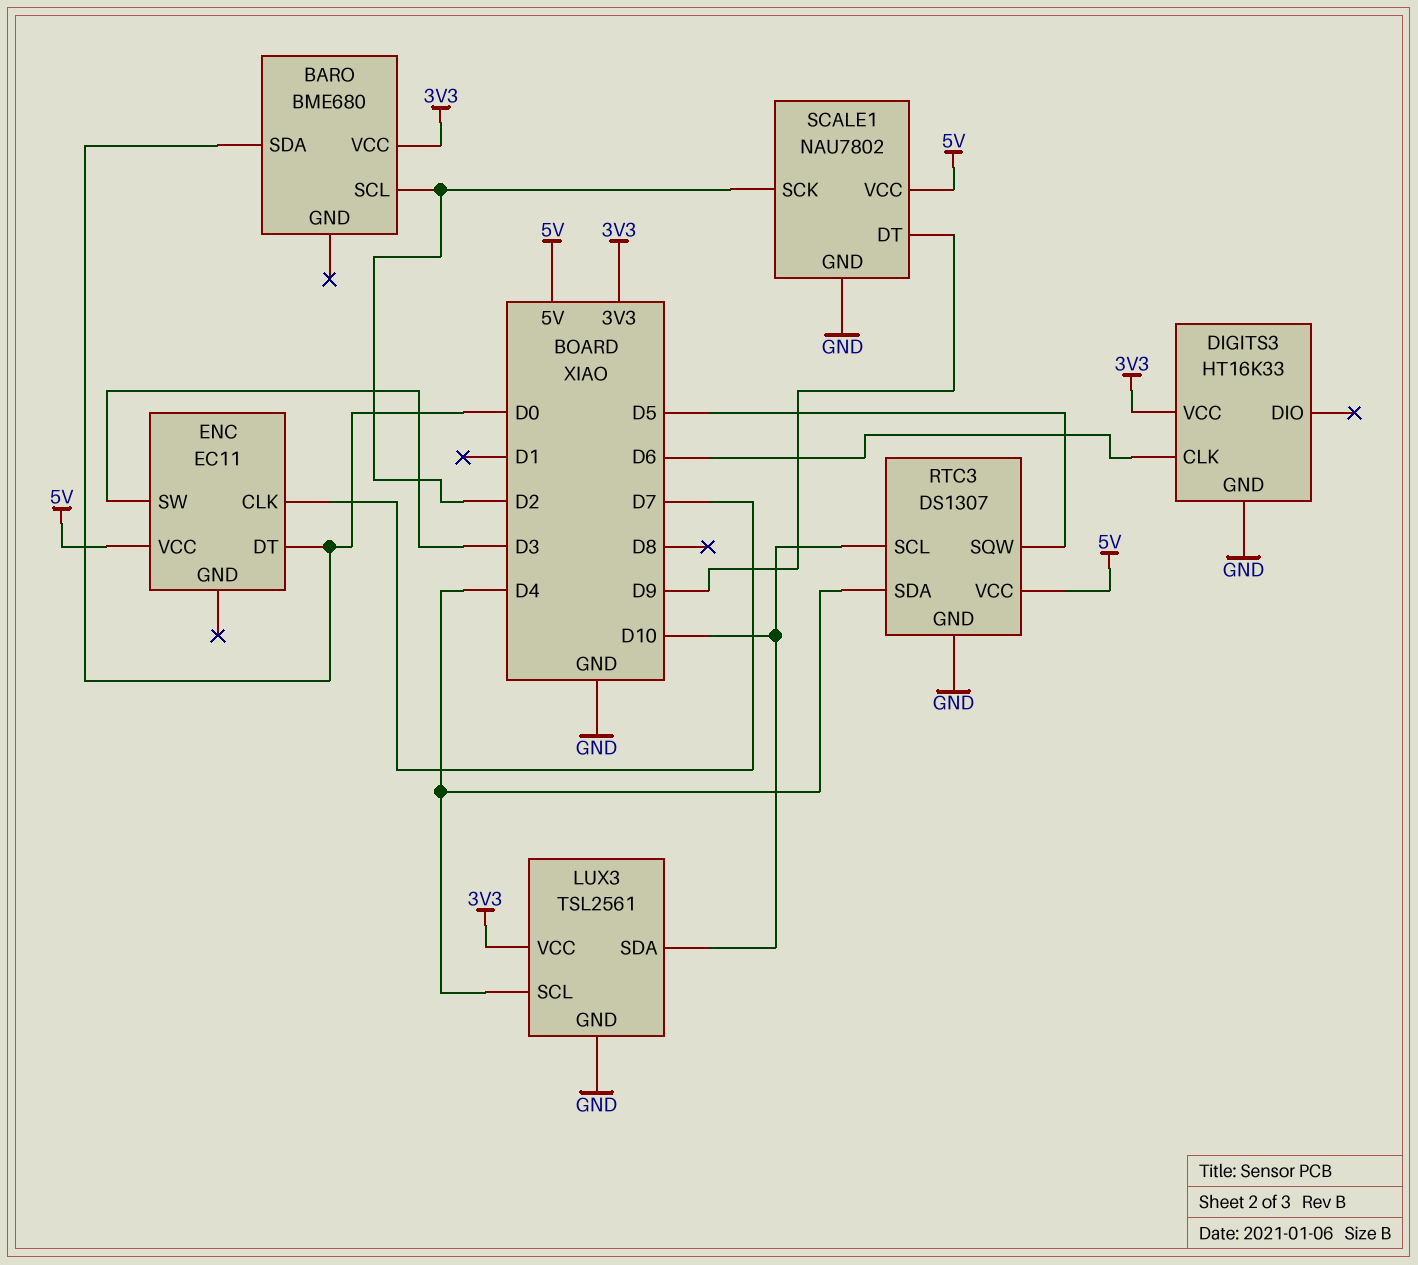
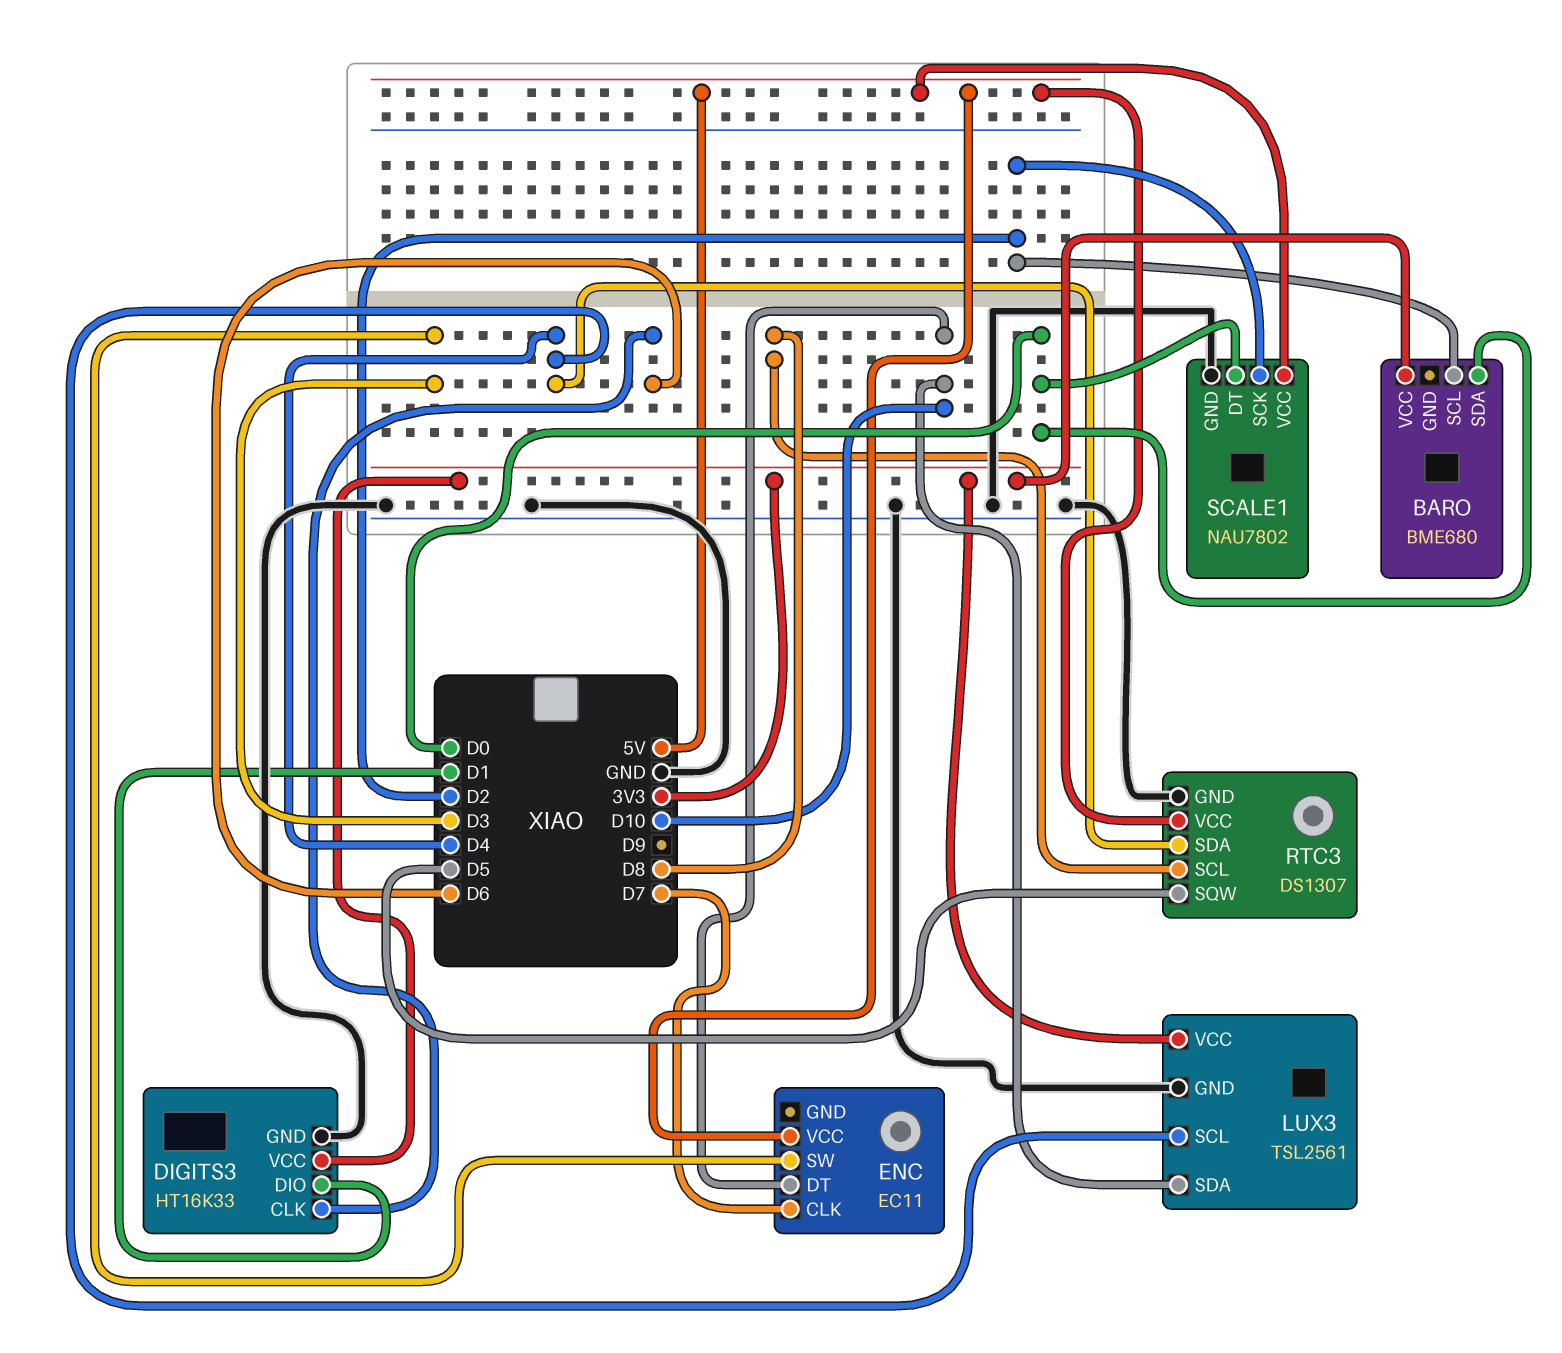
DIGITS3 pin DIO: none -> D1
ENC pin DT: D0 -> D10
RTC3 pin SCL: D10 -> D8
SCALE1 pin DT: D9 -> D0

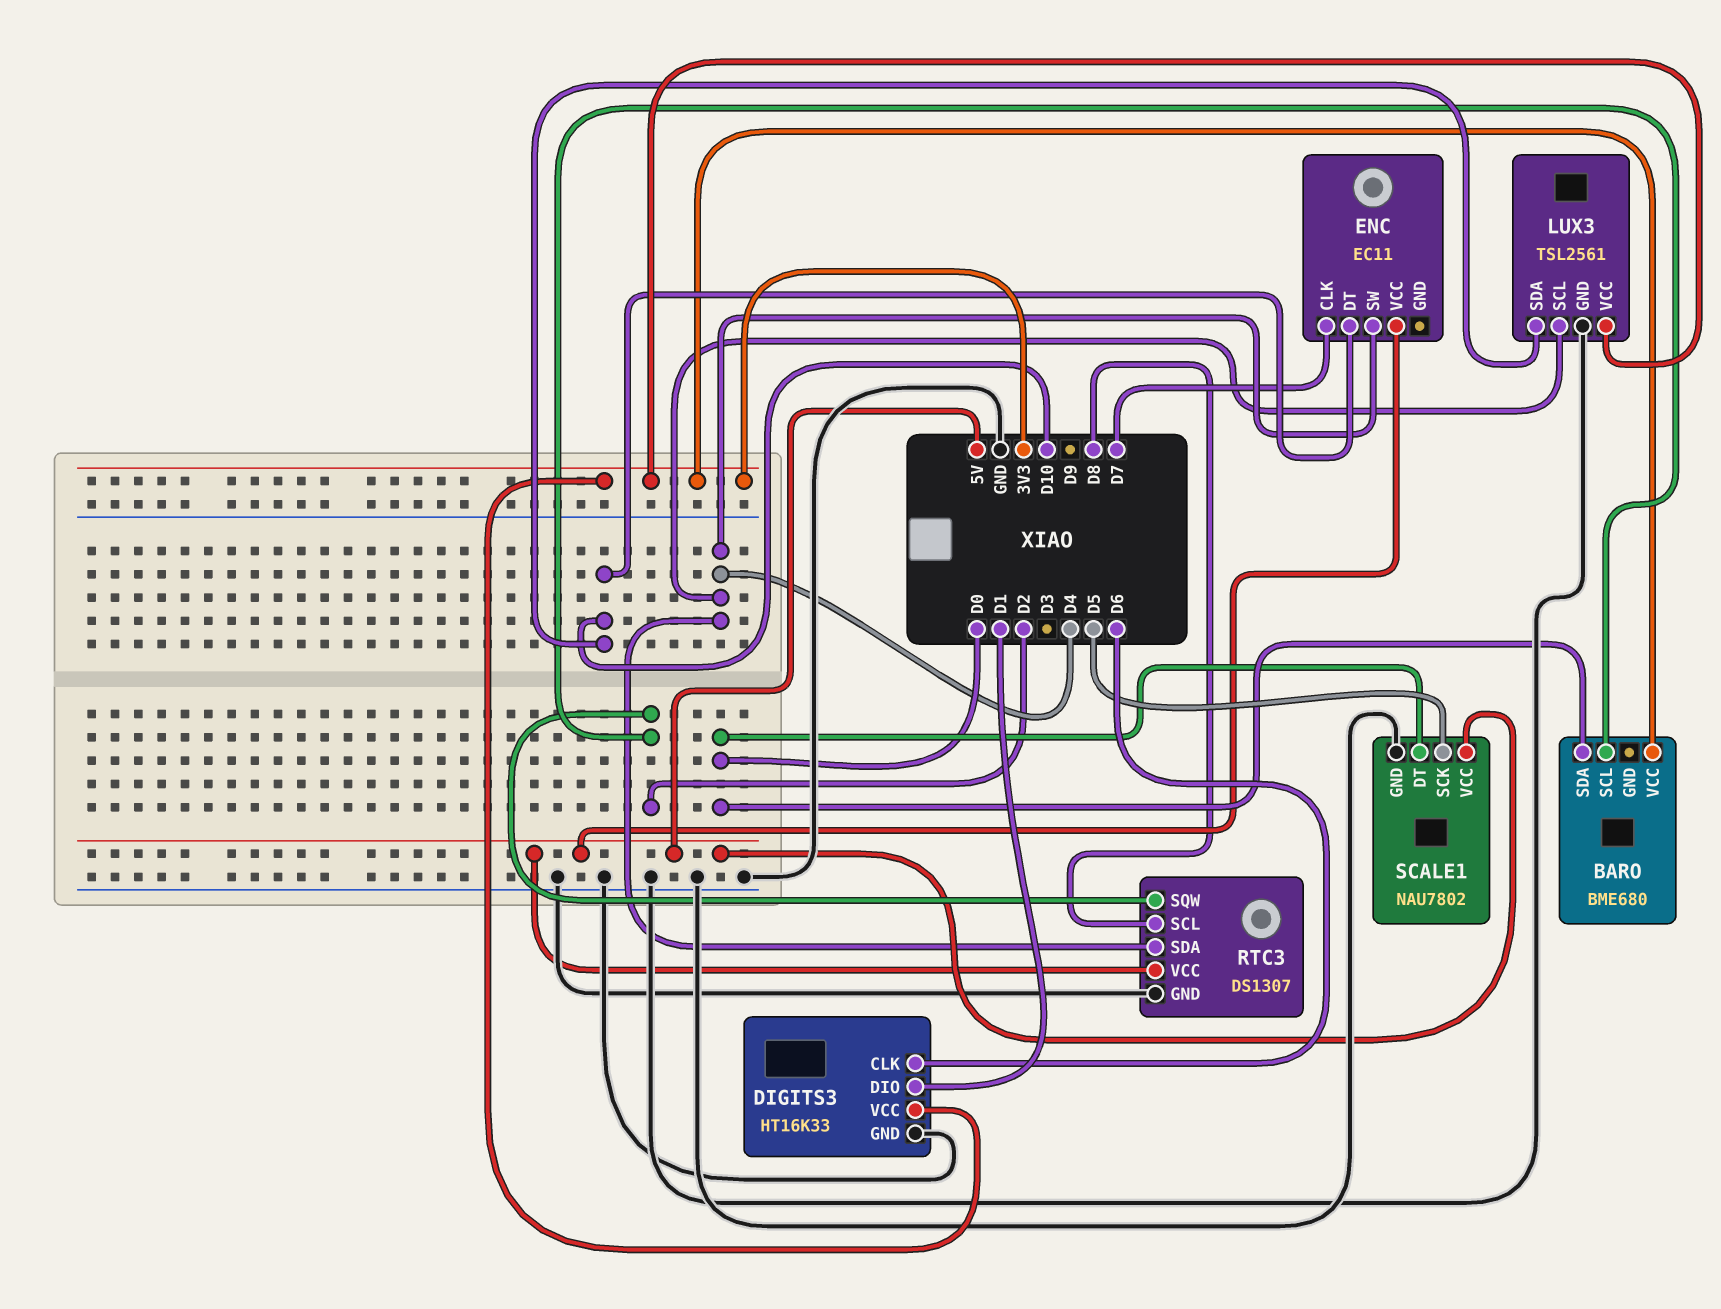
ENC pin SW: D3 -> D4
RTC3 pin SQW: D5 -> D2
SCALE1 pin SCK: D2 -> D5

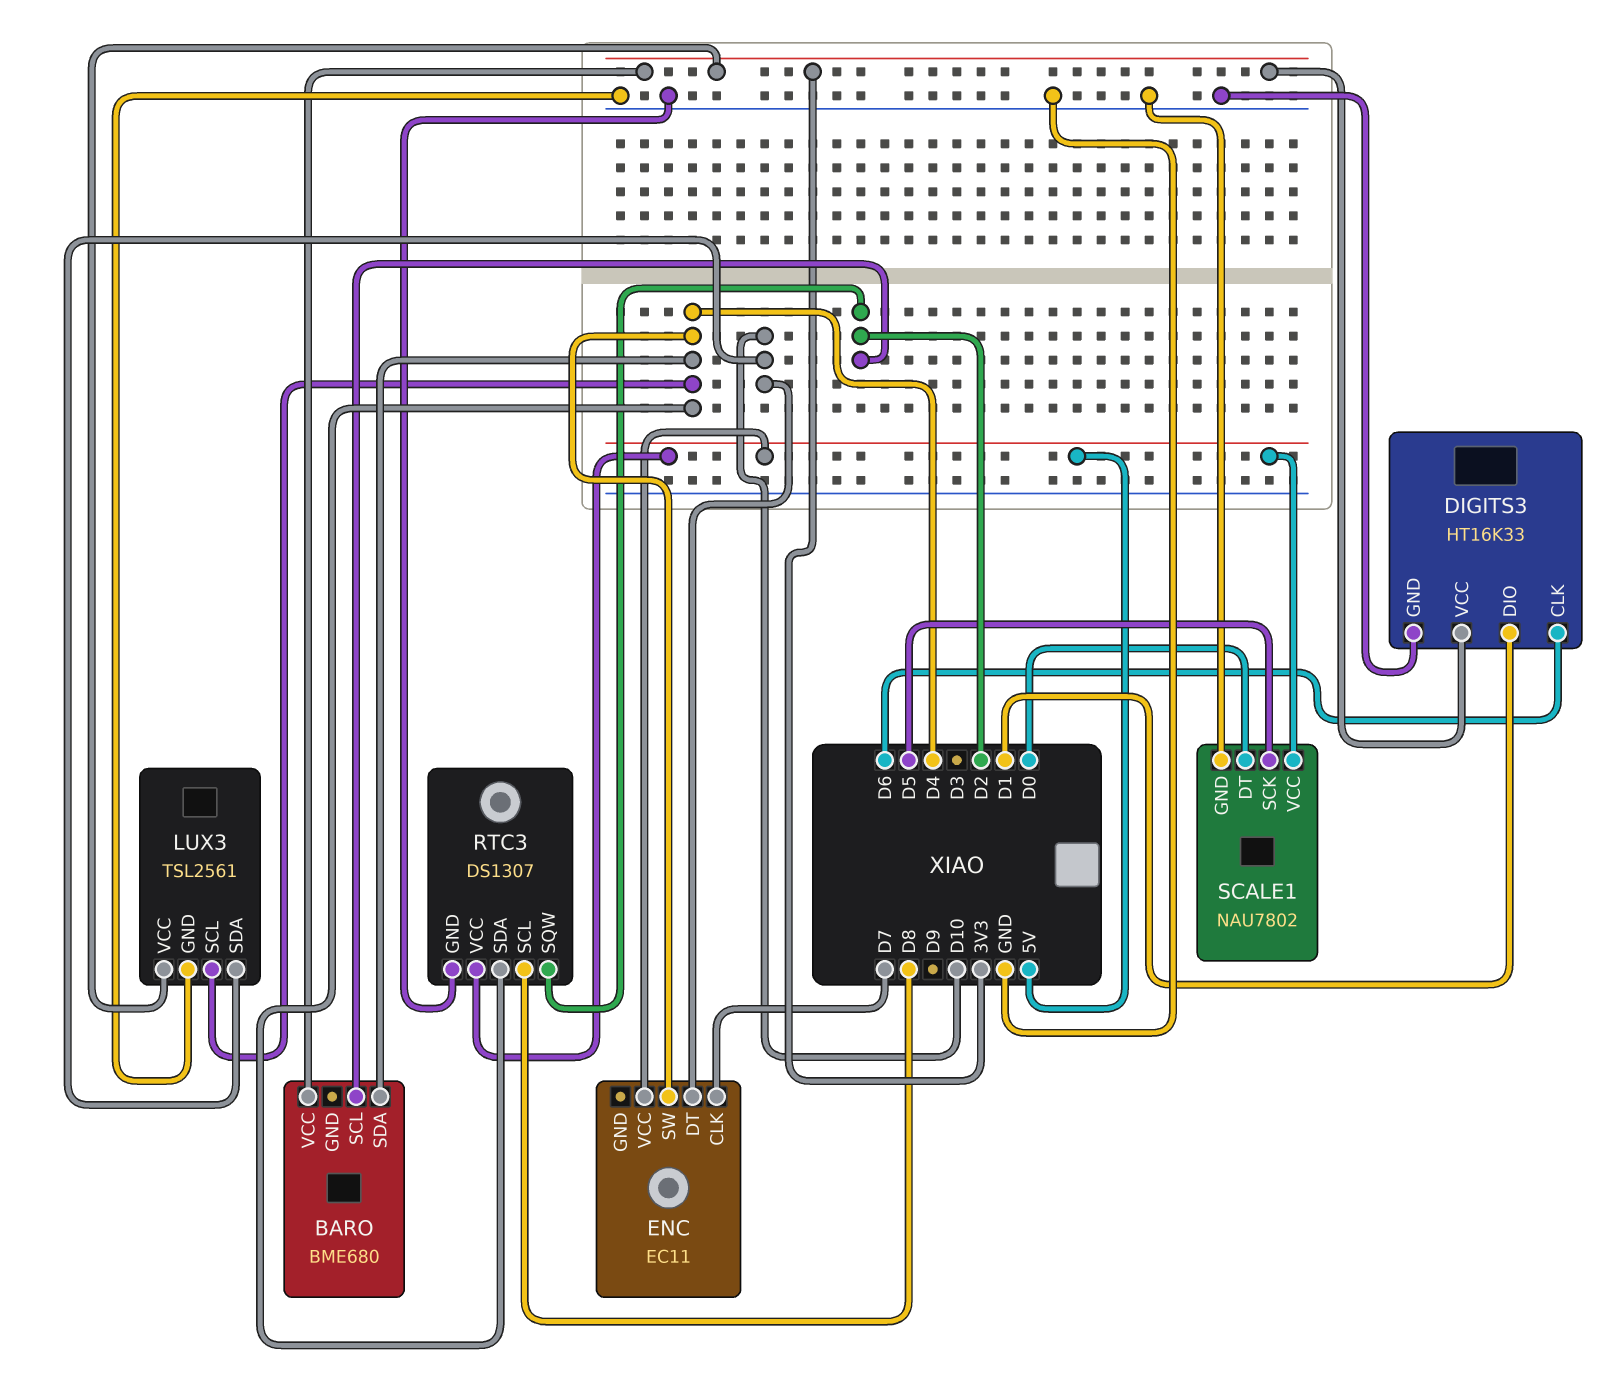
BARO pin SDA: D0 -> D4

